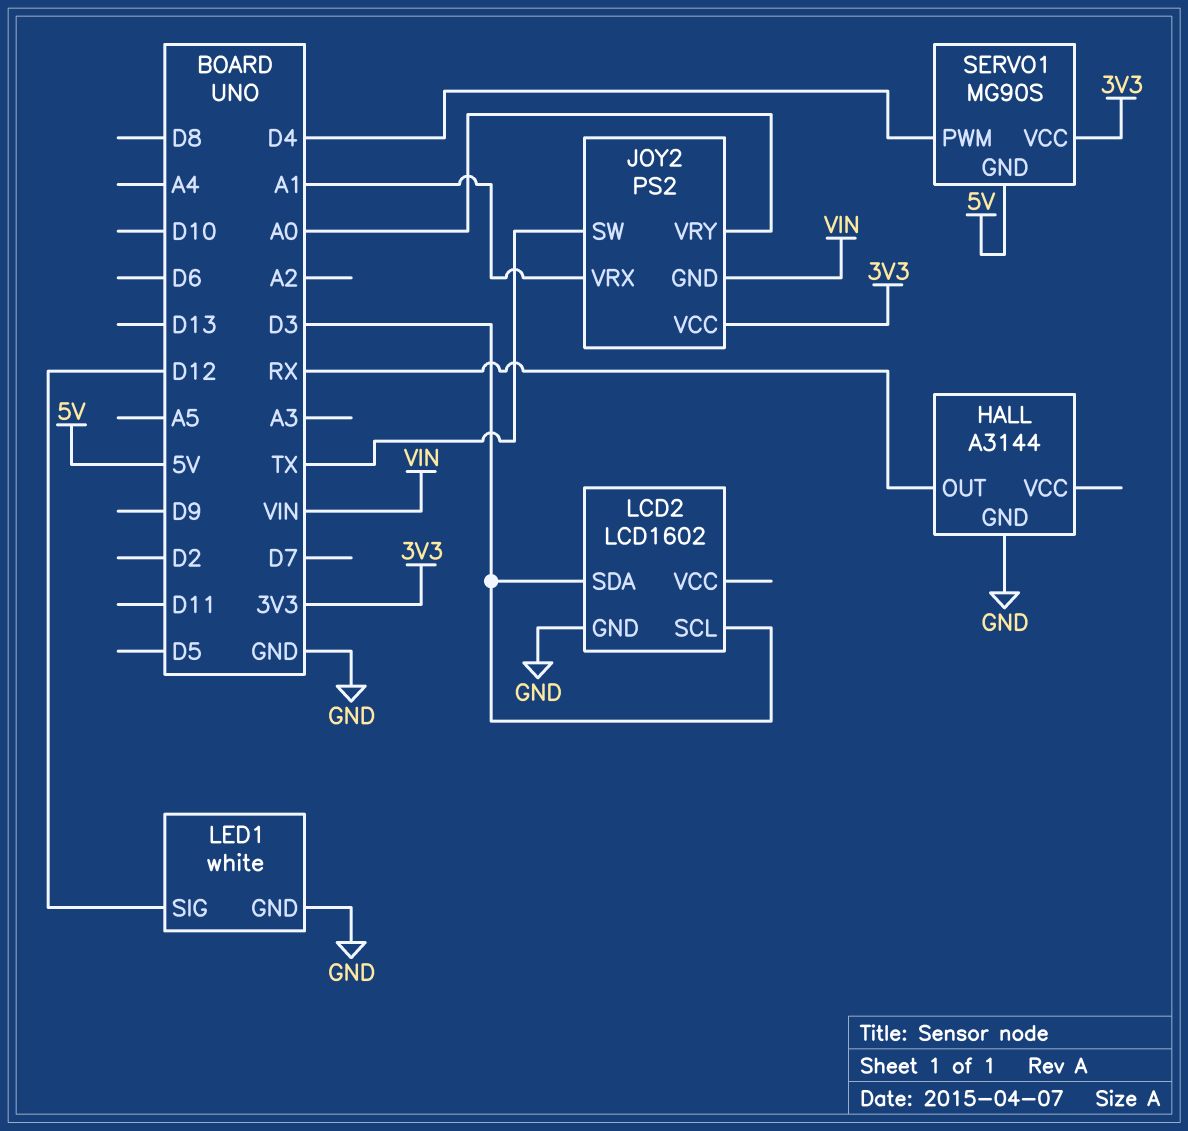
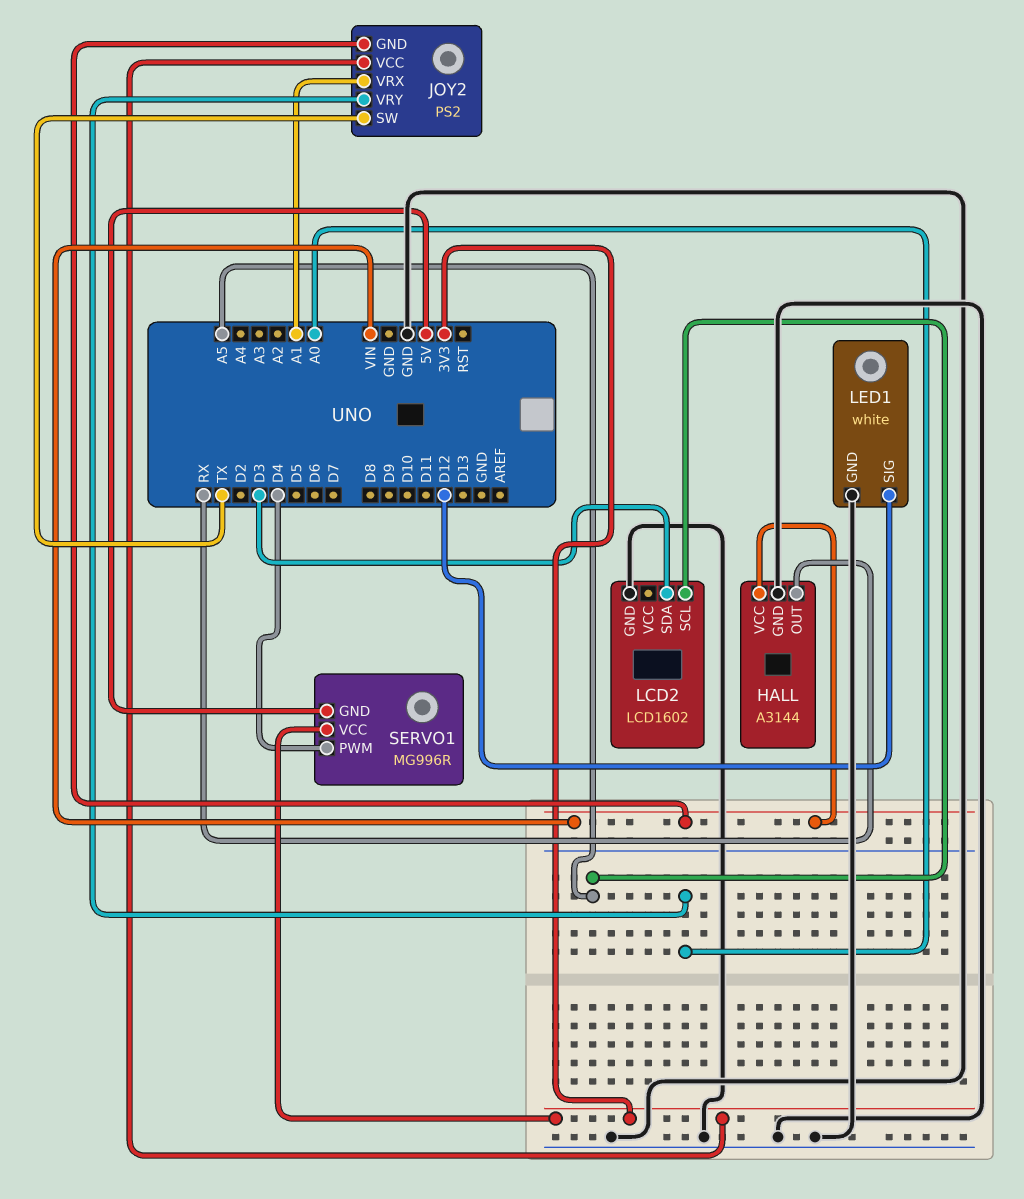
HALL pin VCC: none -> VIN
LCD2 pin SCL: D3 -> A5
SERVO1: MG90S -> MG996R

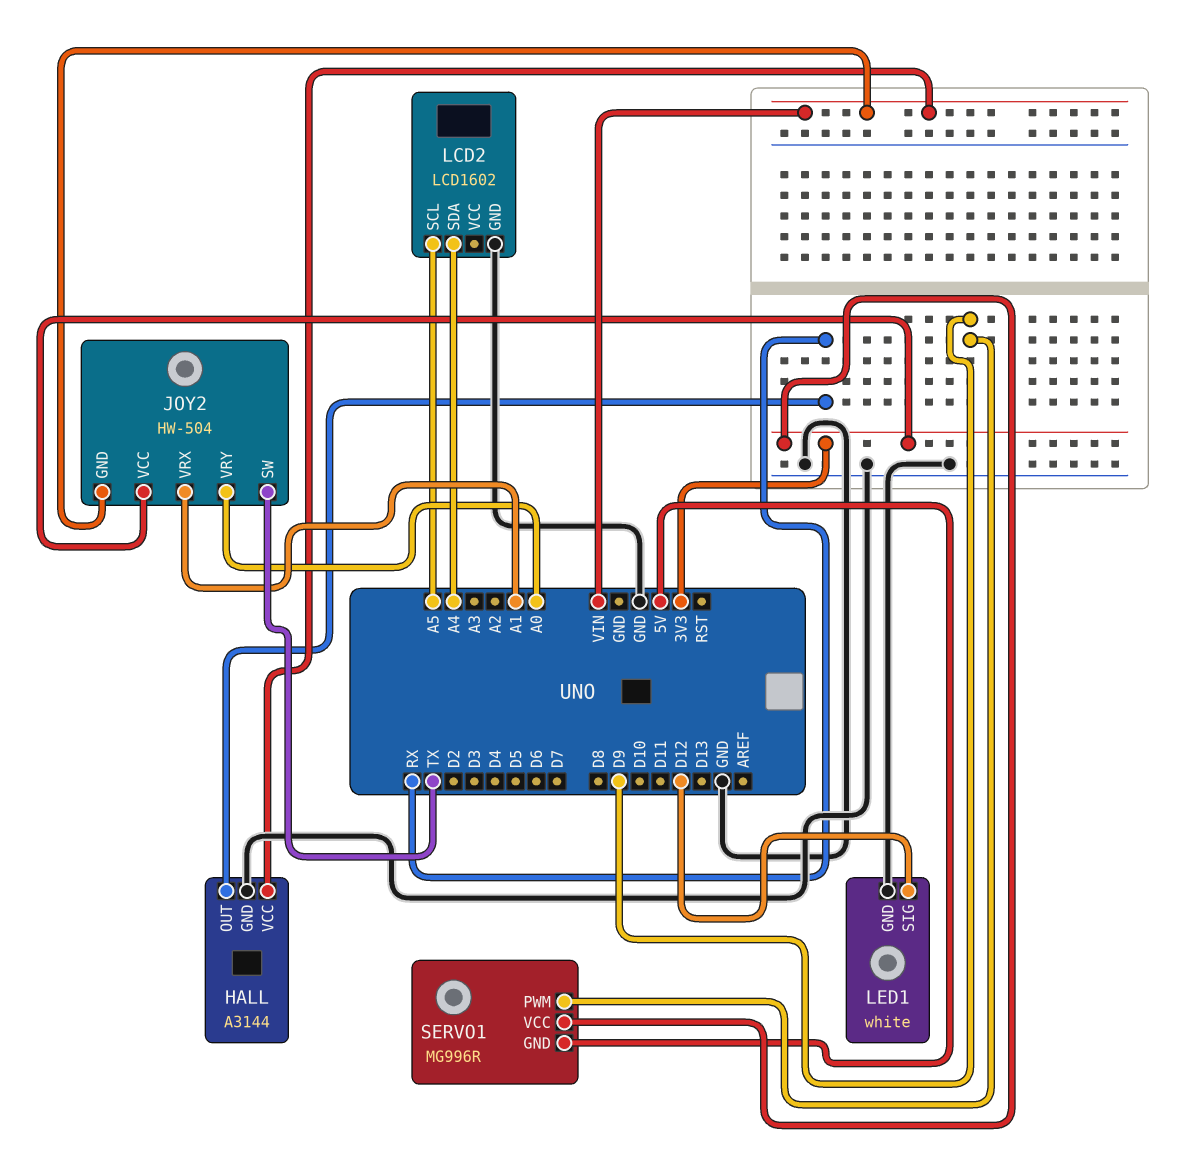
JOY2: PS2 -> HW-504
LCD2 pin SDA: D3 -> A4
SERVO1 pin PWM: D4 -> D9

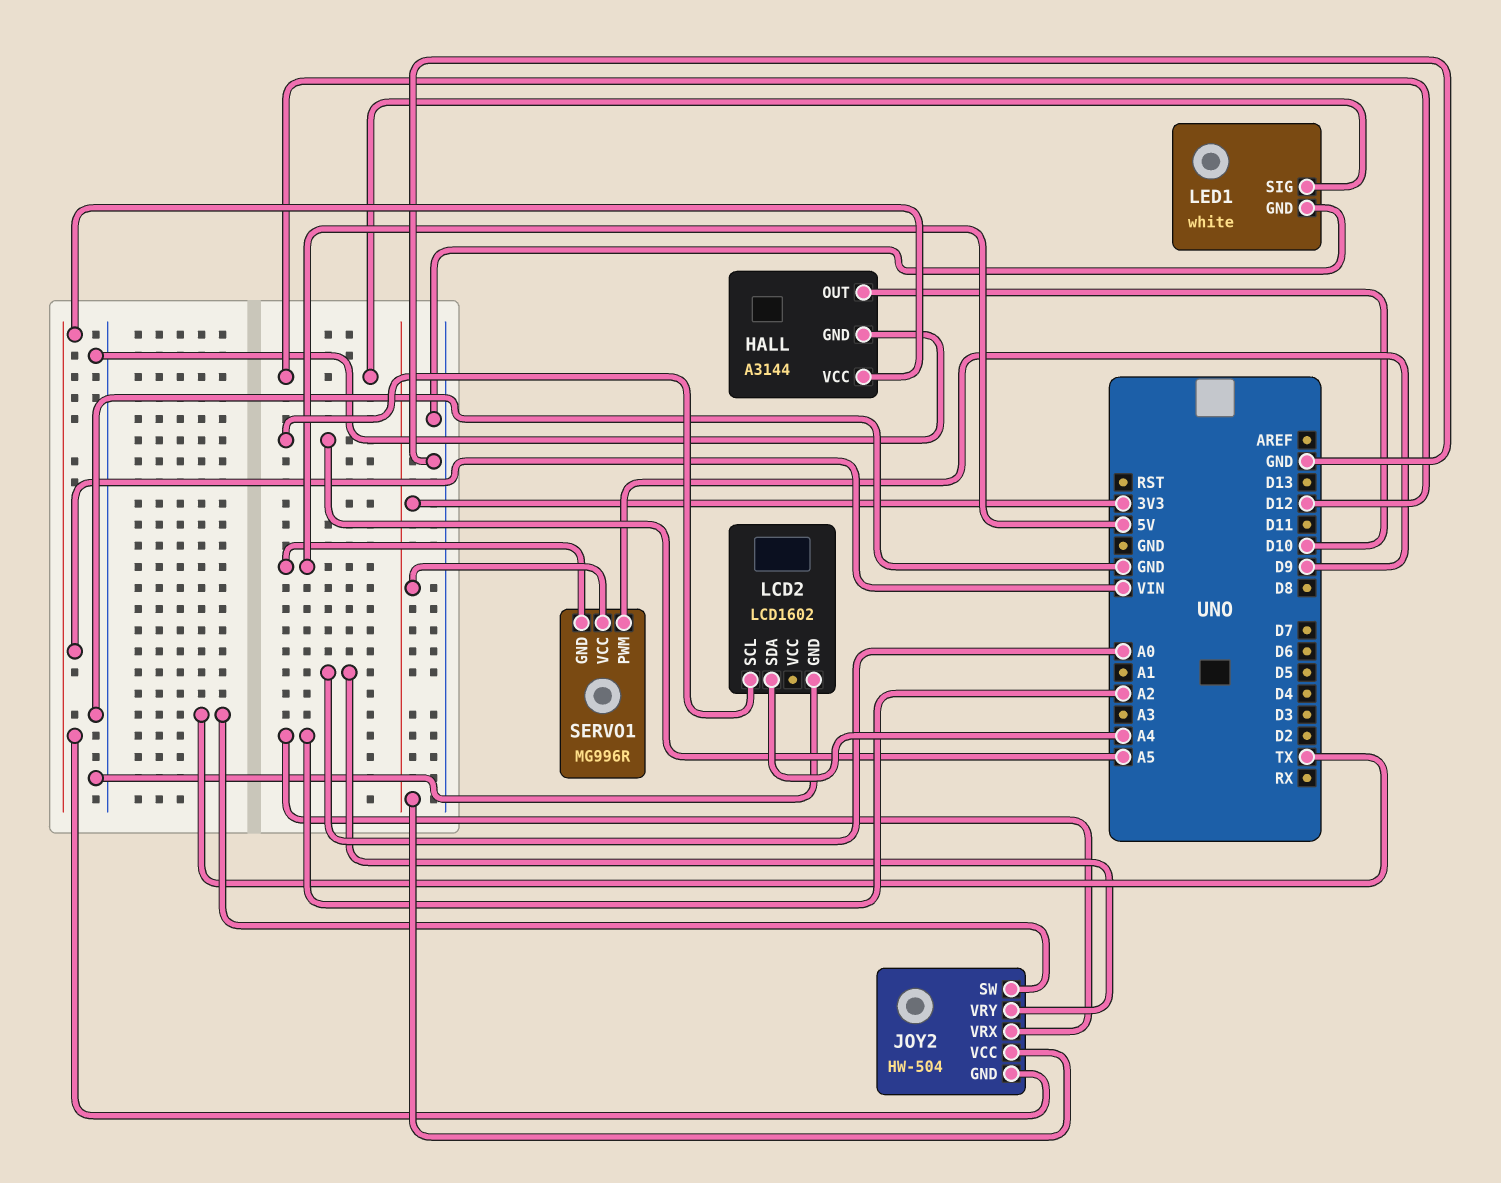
HALL pin OUT: RX -> D10
JOY2 pin VRX: A1 -> A2

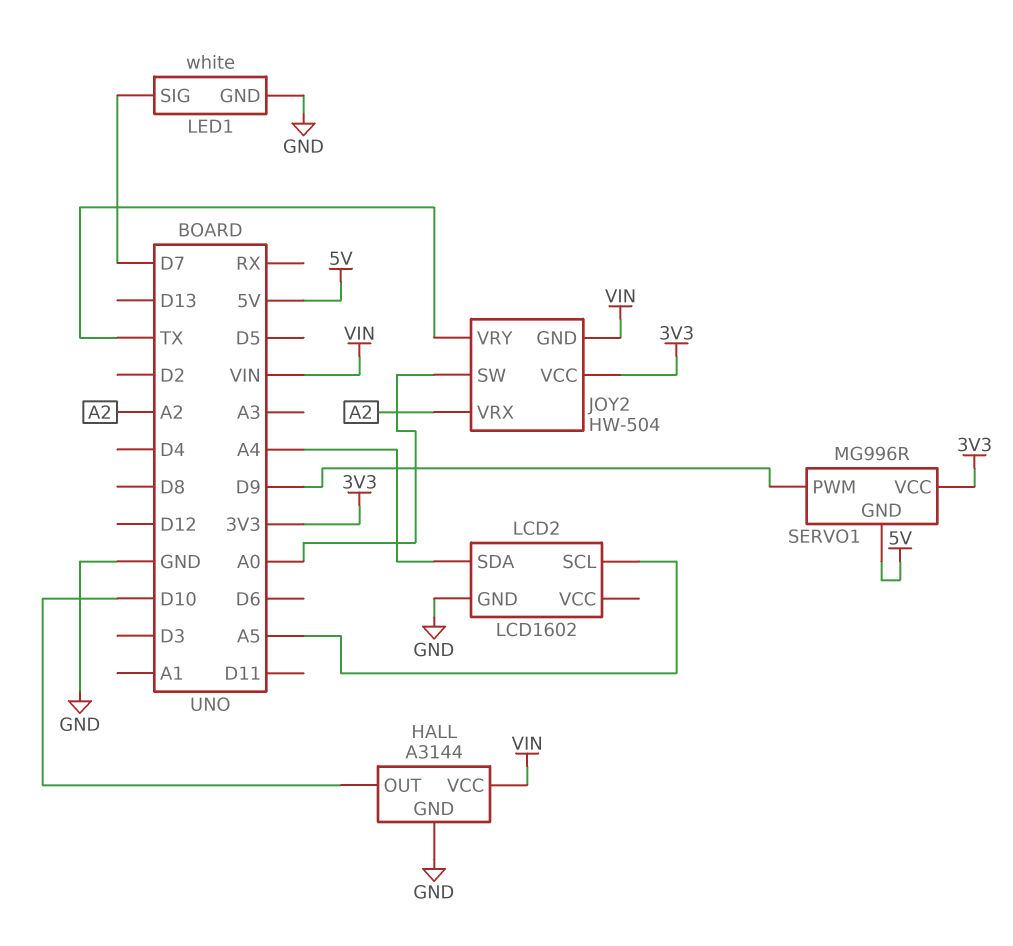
JOY2 pin SW: TX -> A0
JOY2 pin VRY: A0 -> TX
LED1 pin SIG: D12 -> D7

